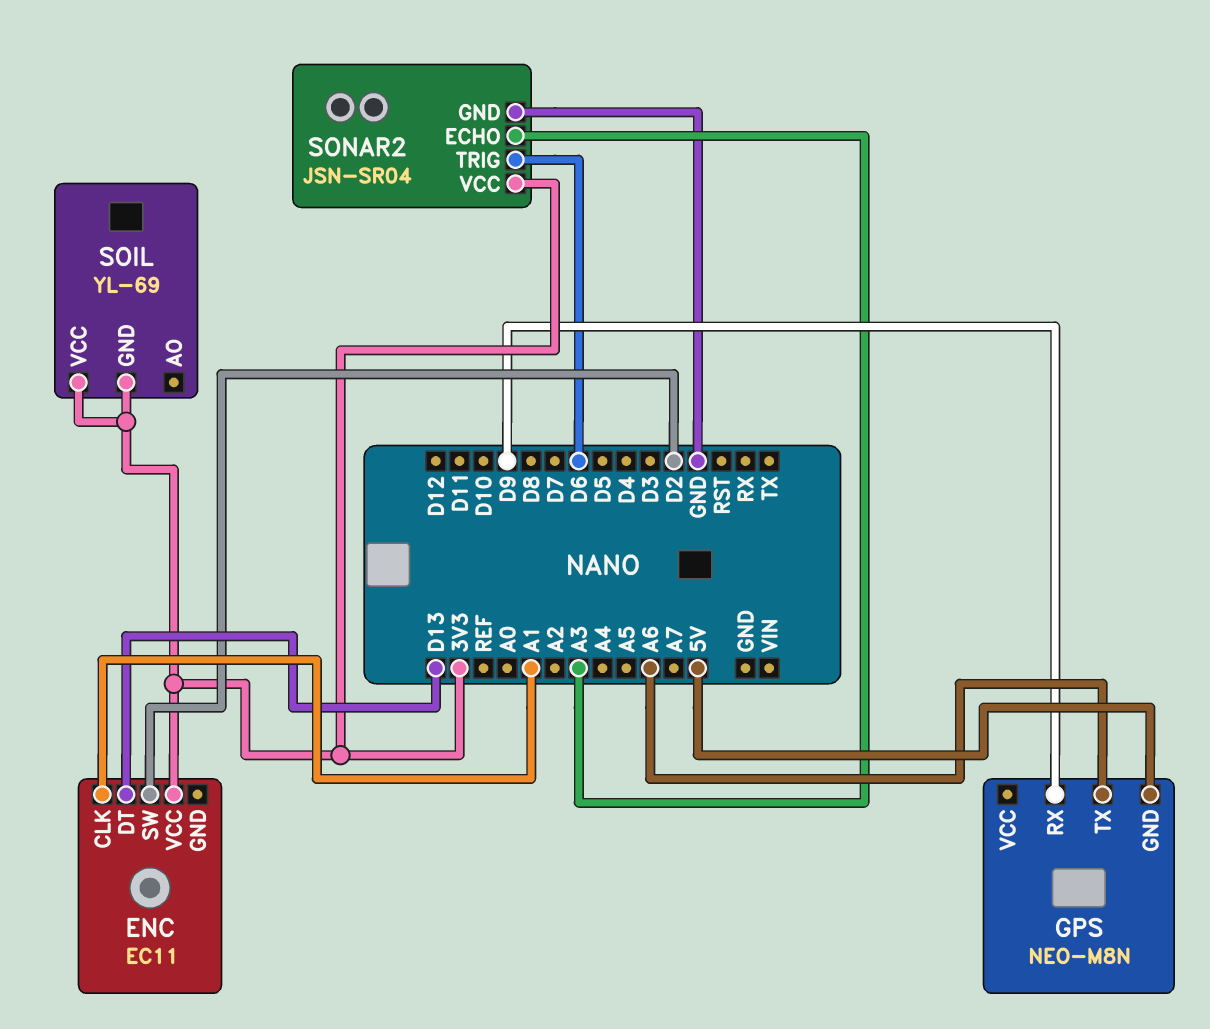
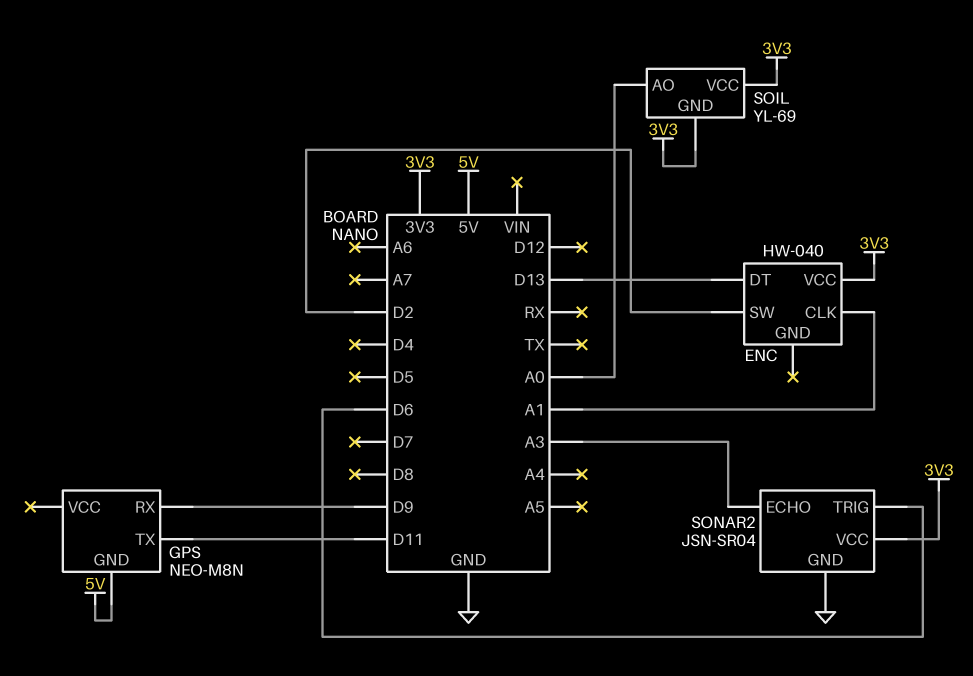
ENC: EC11 -> HW-040
GPS pin TX: A6 -> D11
SOIL pin AO: none -> A0

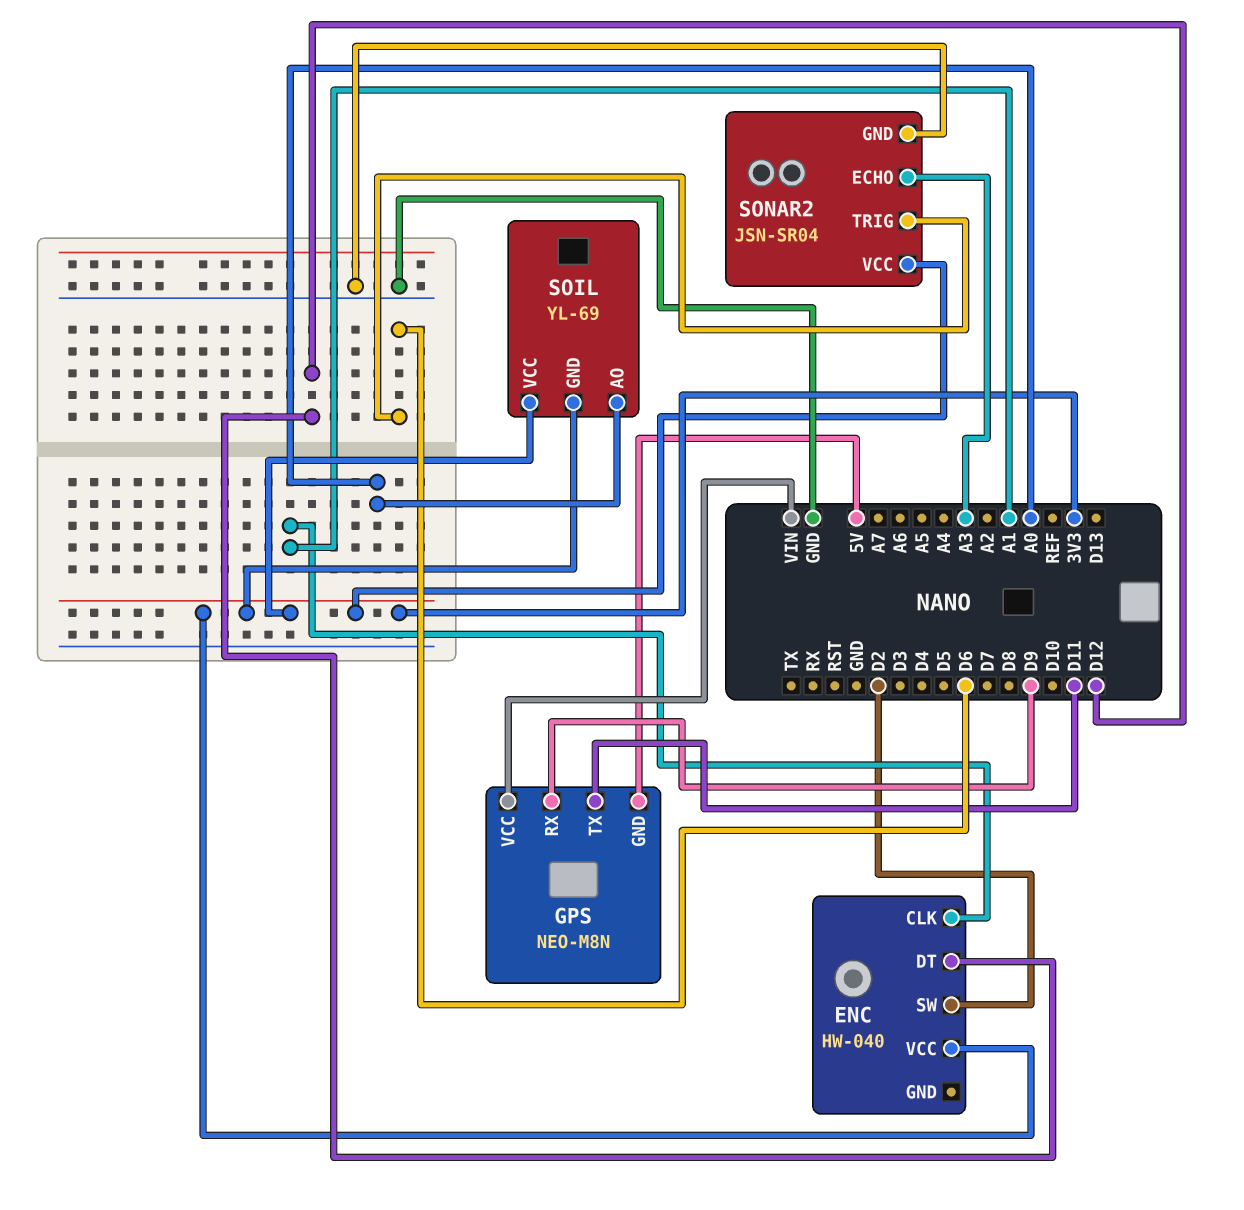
ENC pin DT: D13 -> D12
GPS pin VCC: none -> VIN

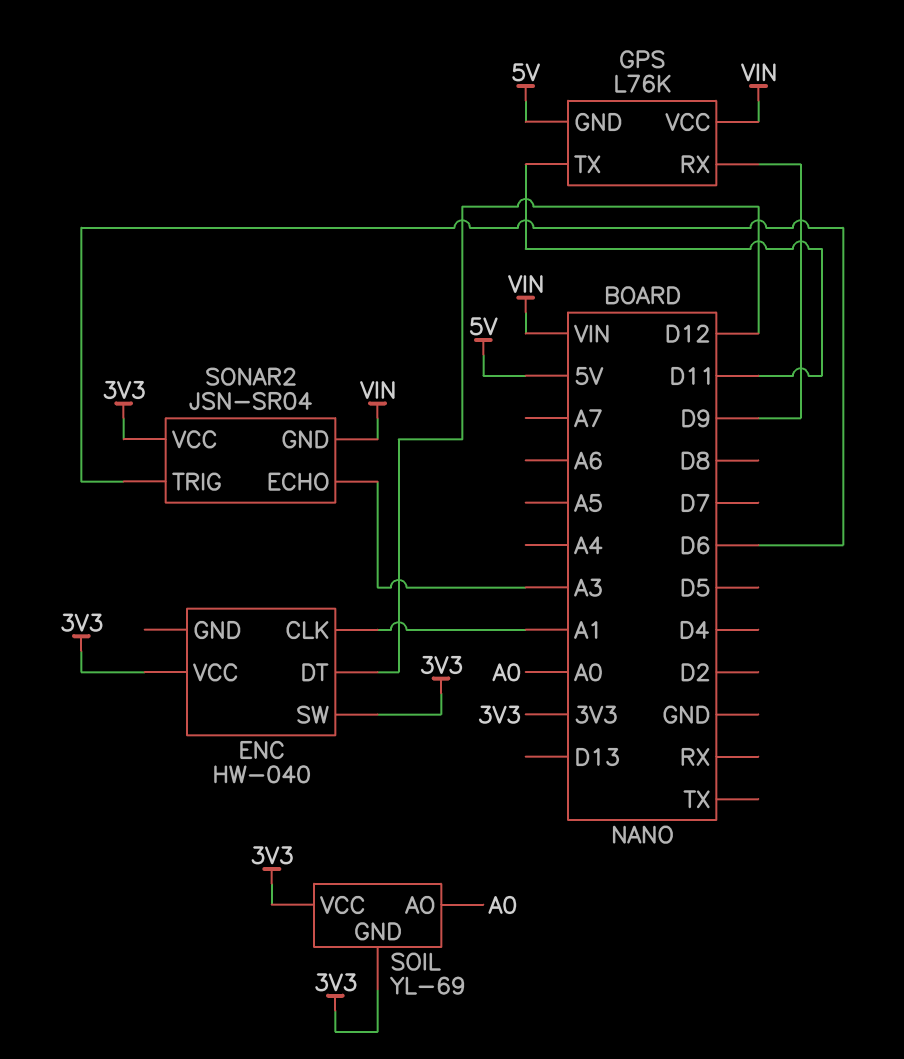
ENC pin SW: D2 -> 3V3
GPS: NEO-M8N -> L76K
SONAR2 pin GND: GND -> VIN

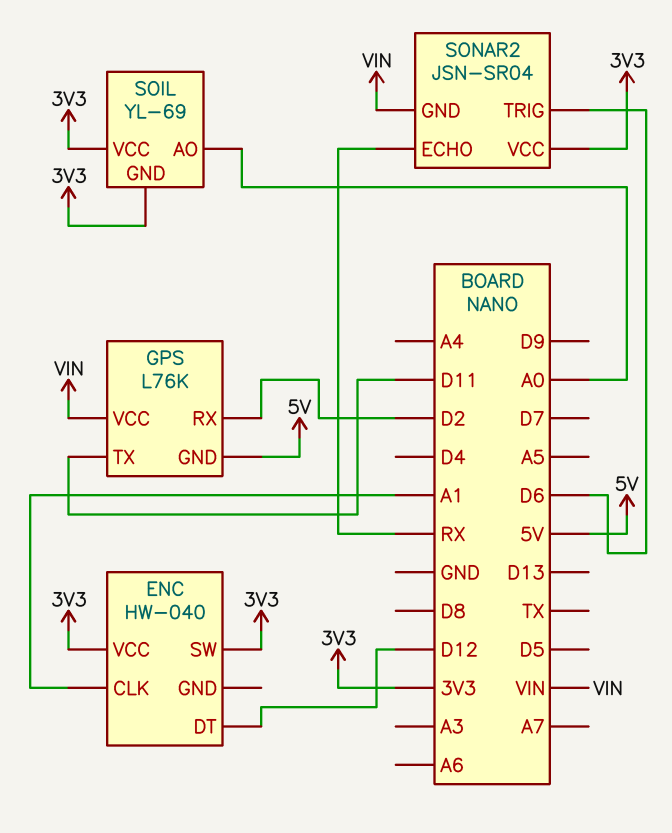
GPS pin RX: D9 -> D2
SONAR2 pin ECHO: A3 -> RX

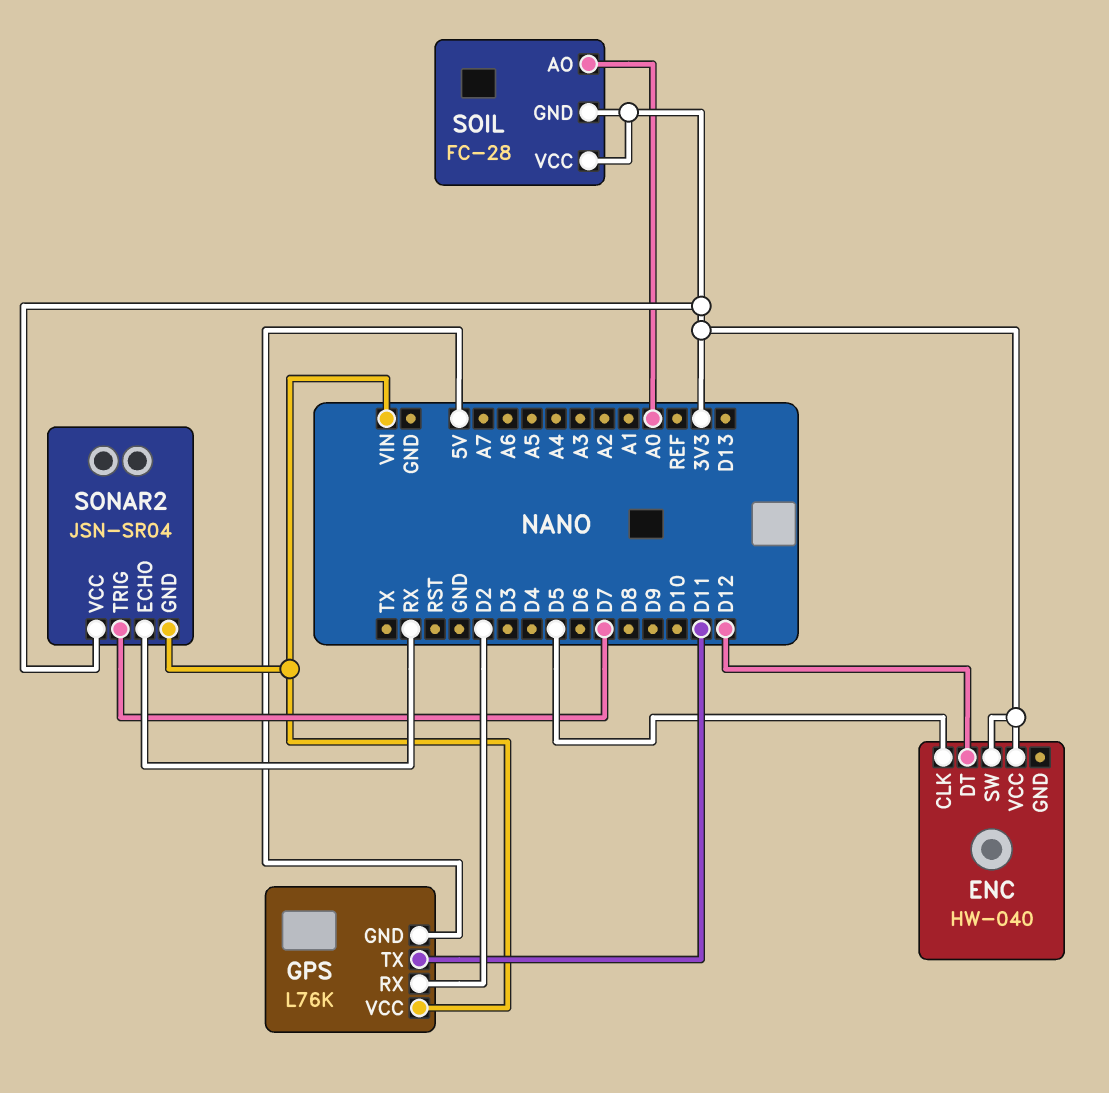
ENC pin CLK: A1 -> D5
SOIL: YL-69 -> FC-28
SONAR2 pin TRIG: D6 -> D7

